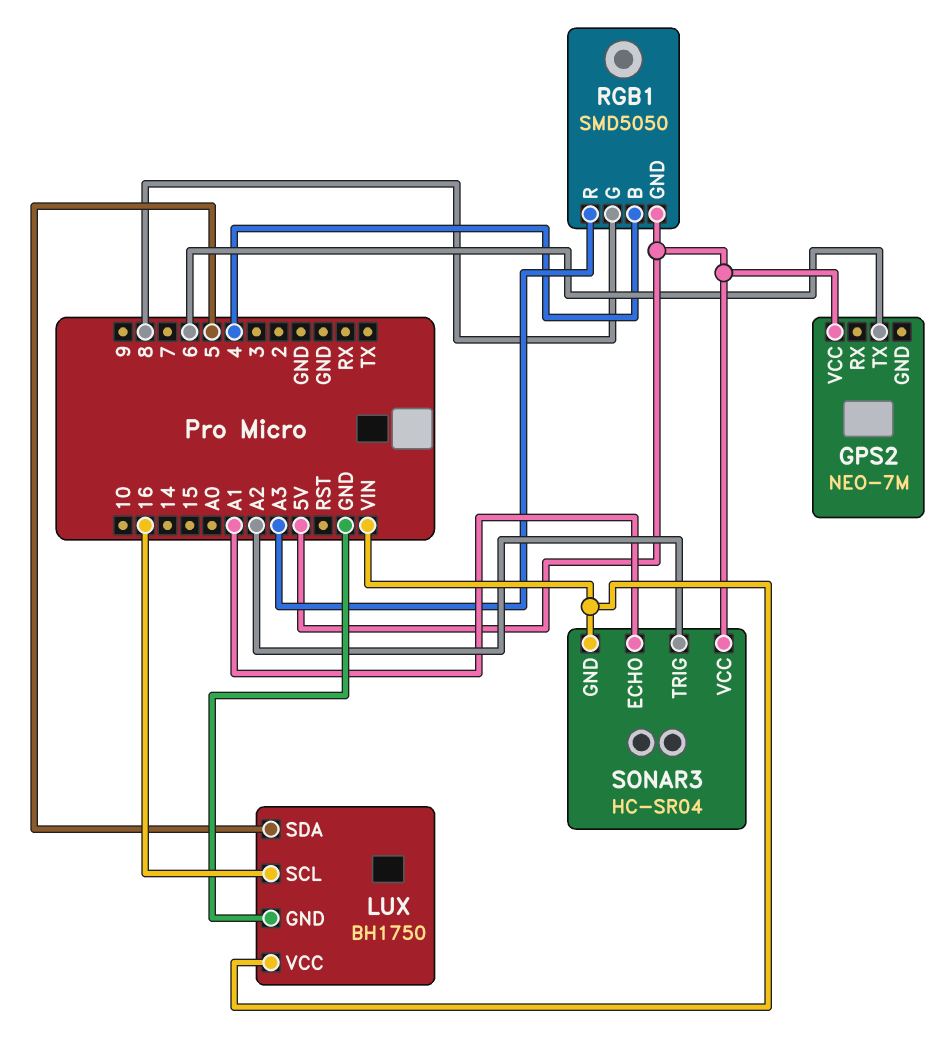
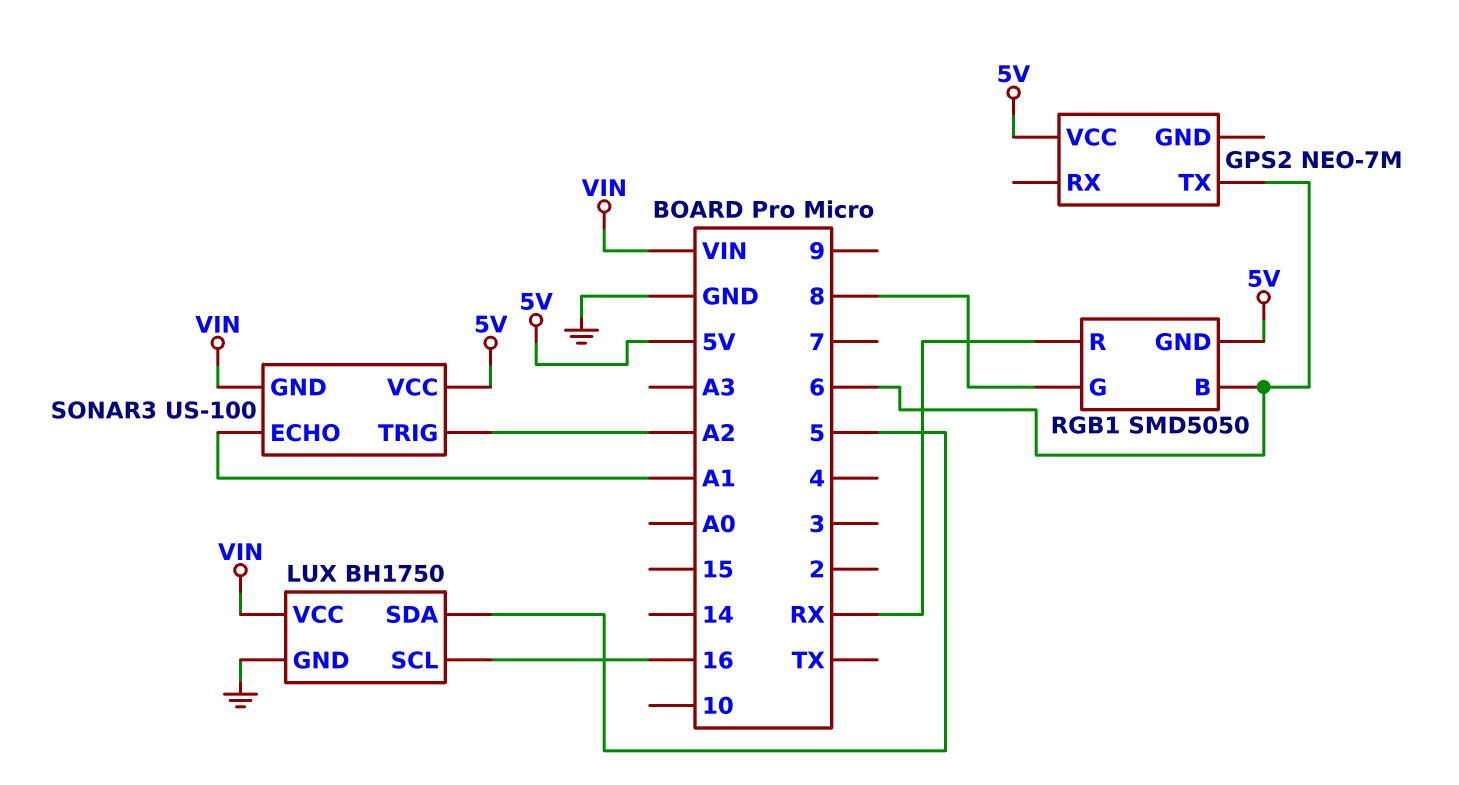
RGB1 pin B: 4 -> 6
RGB1 pin R: A3 -> RX
SONAR3: HC-SR04 -> US-100

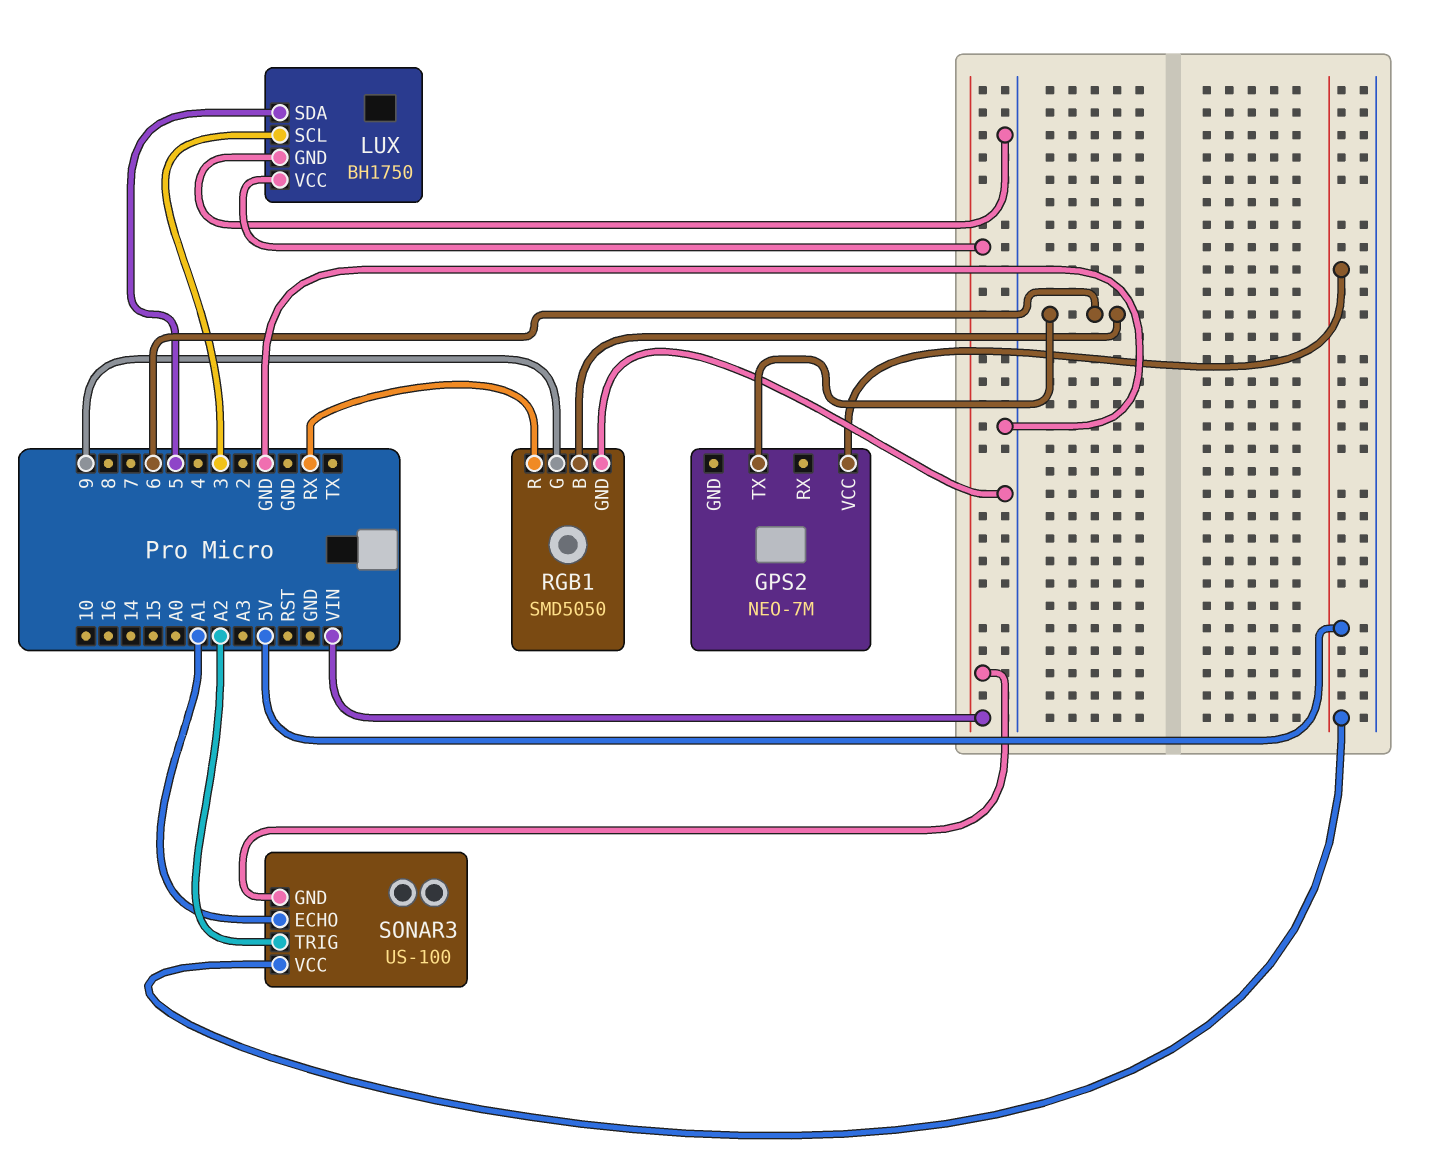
LUX pin SCL: 16 -> 3
RGB1 pin G: 8 -> 9
RGB1 pin GND: 5V -> GND

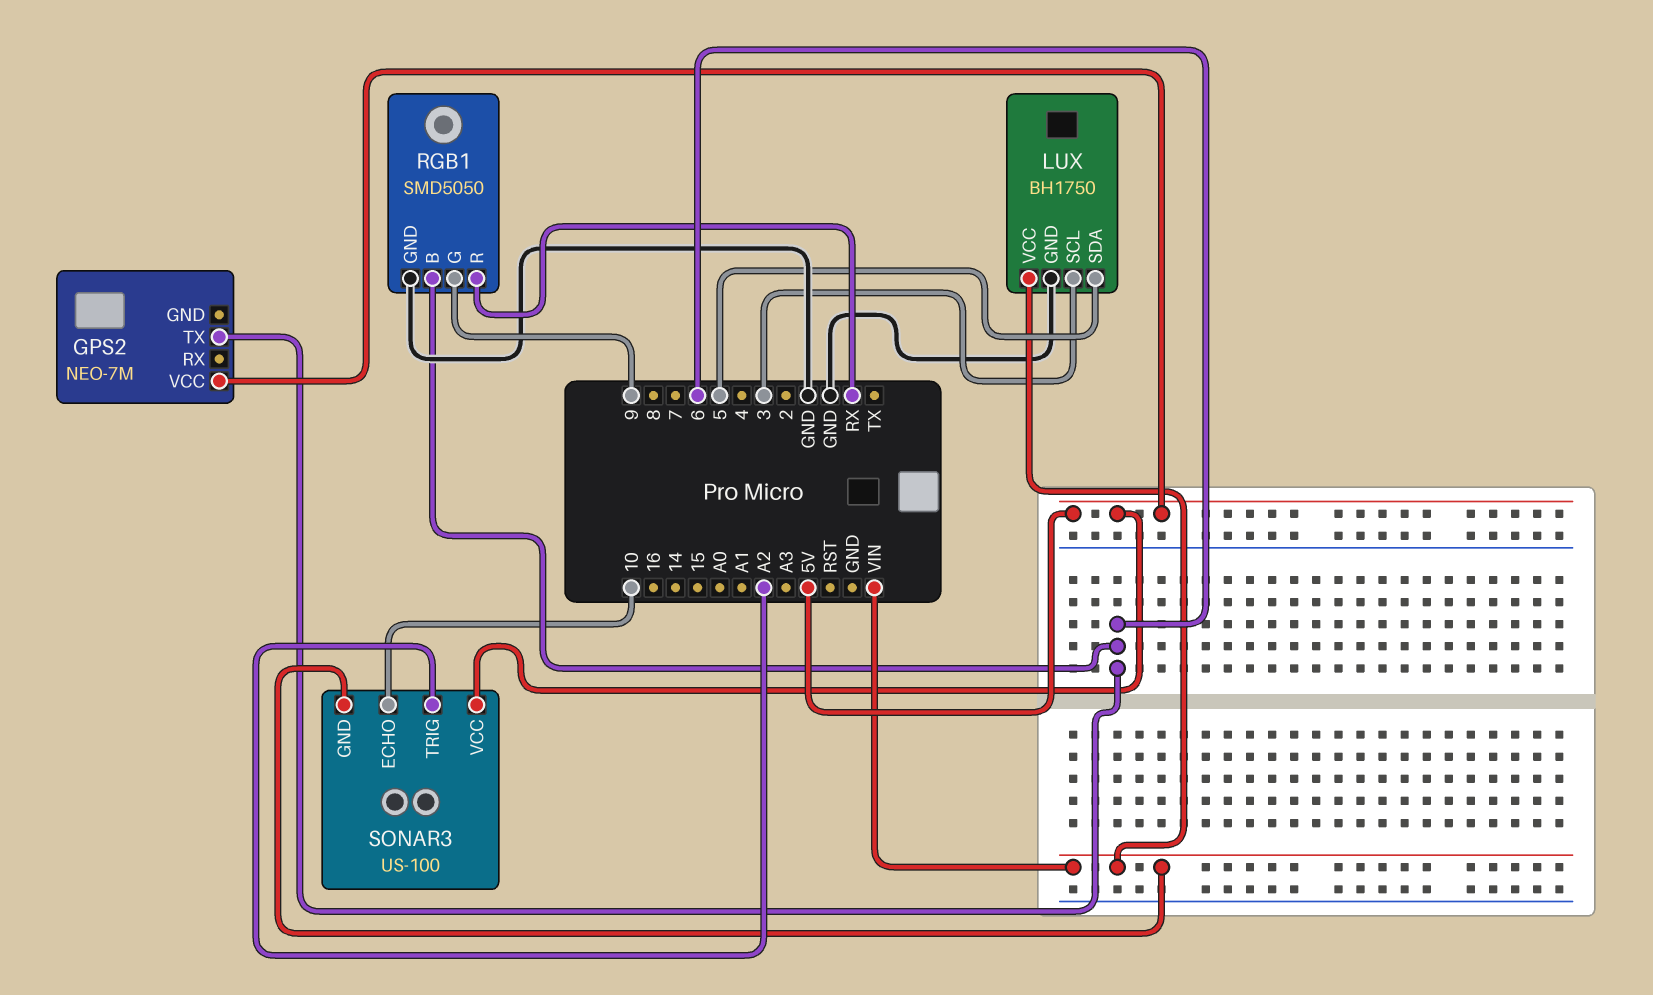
SONAR3 pin ECHO: A1 -> 10

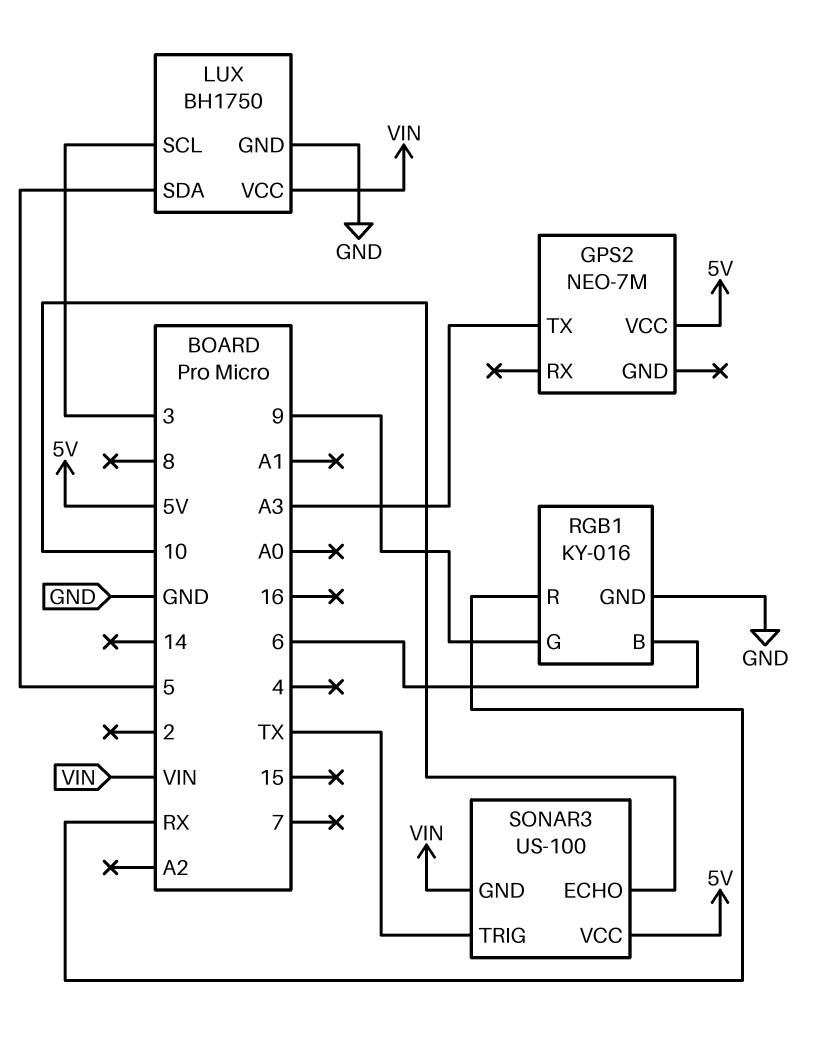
GPS2 pin TX: 6 -> A3
RGB1: SMD5050 -> KY-016
SONAR3 pin TRIG: A2 -> TX

